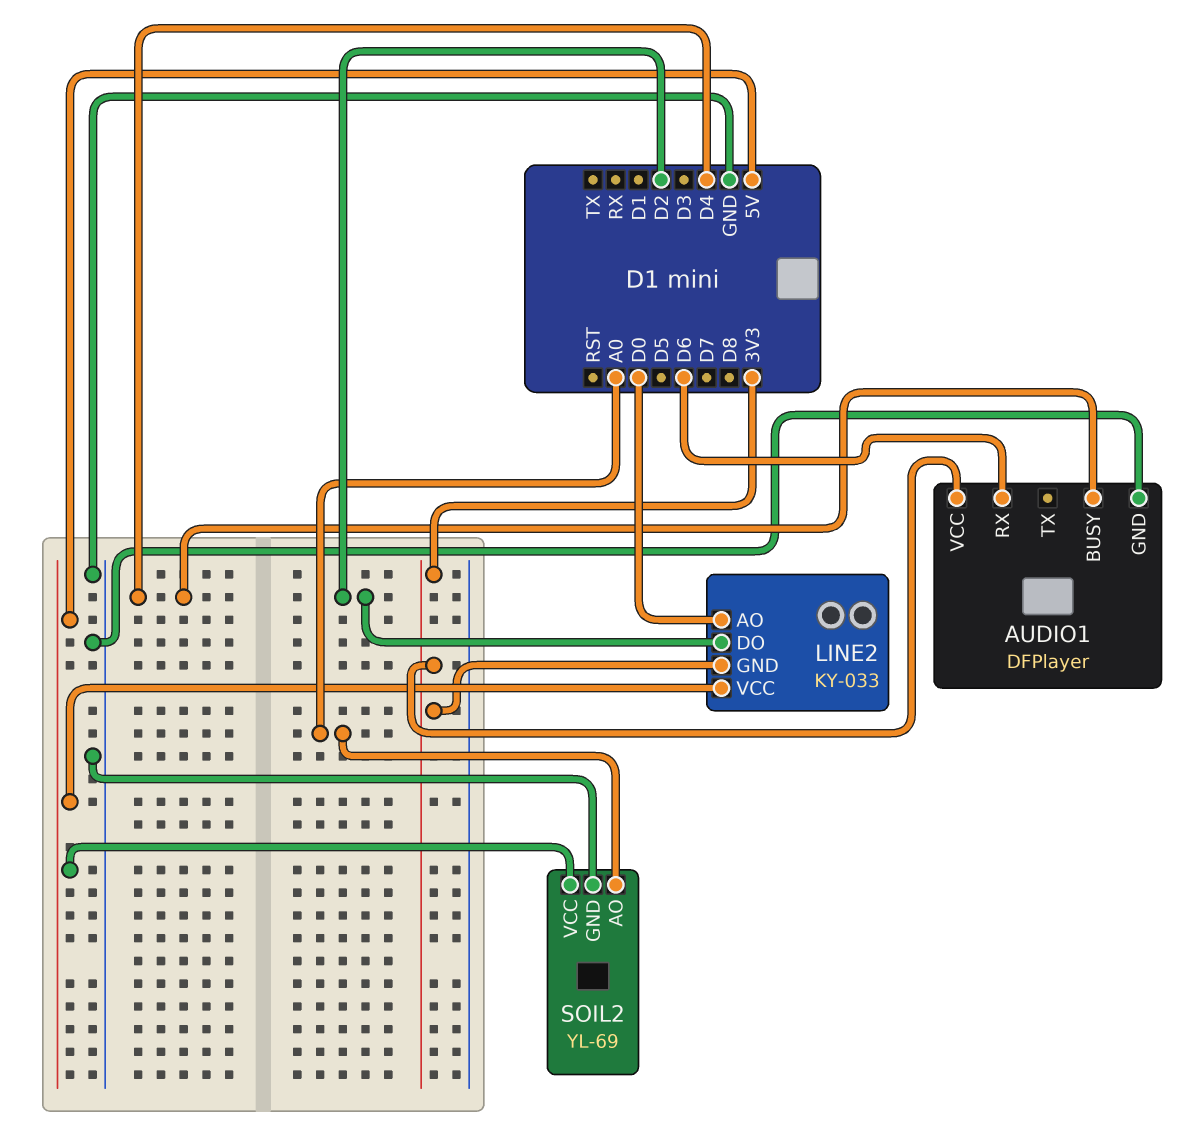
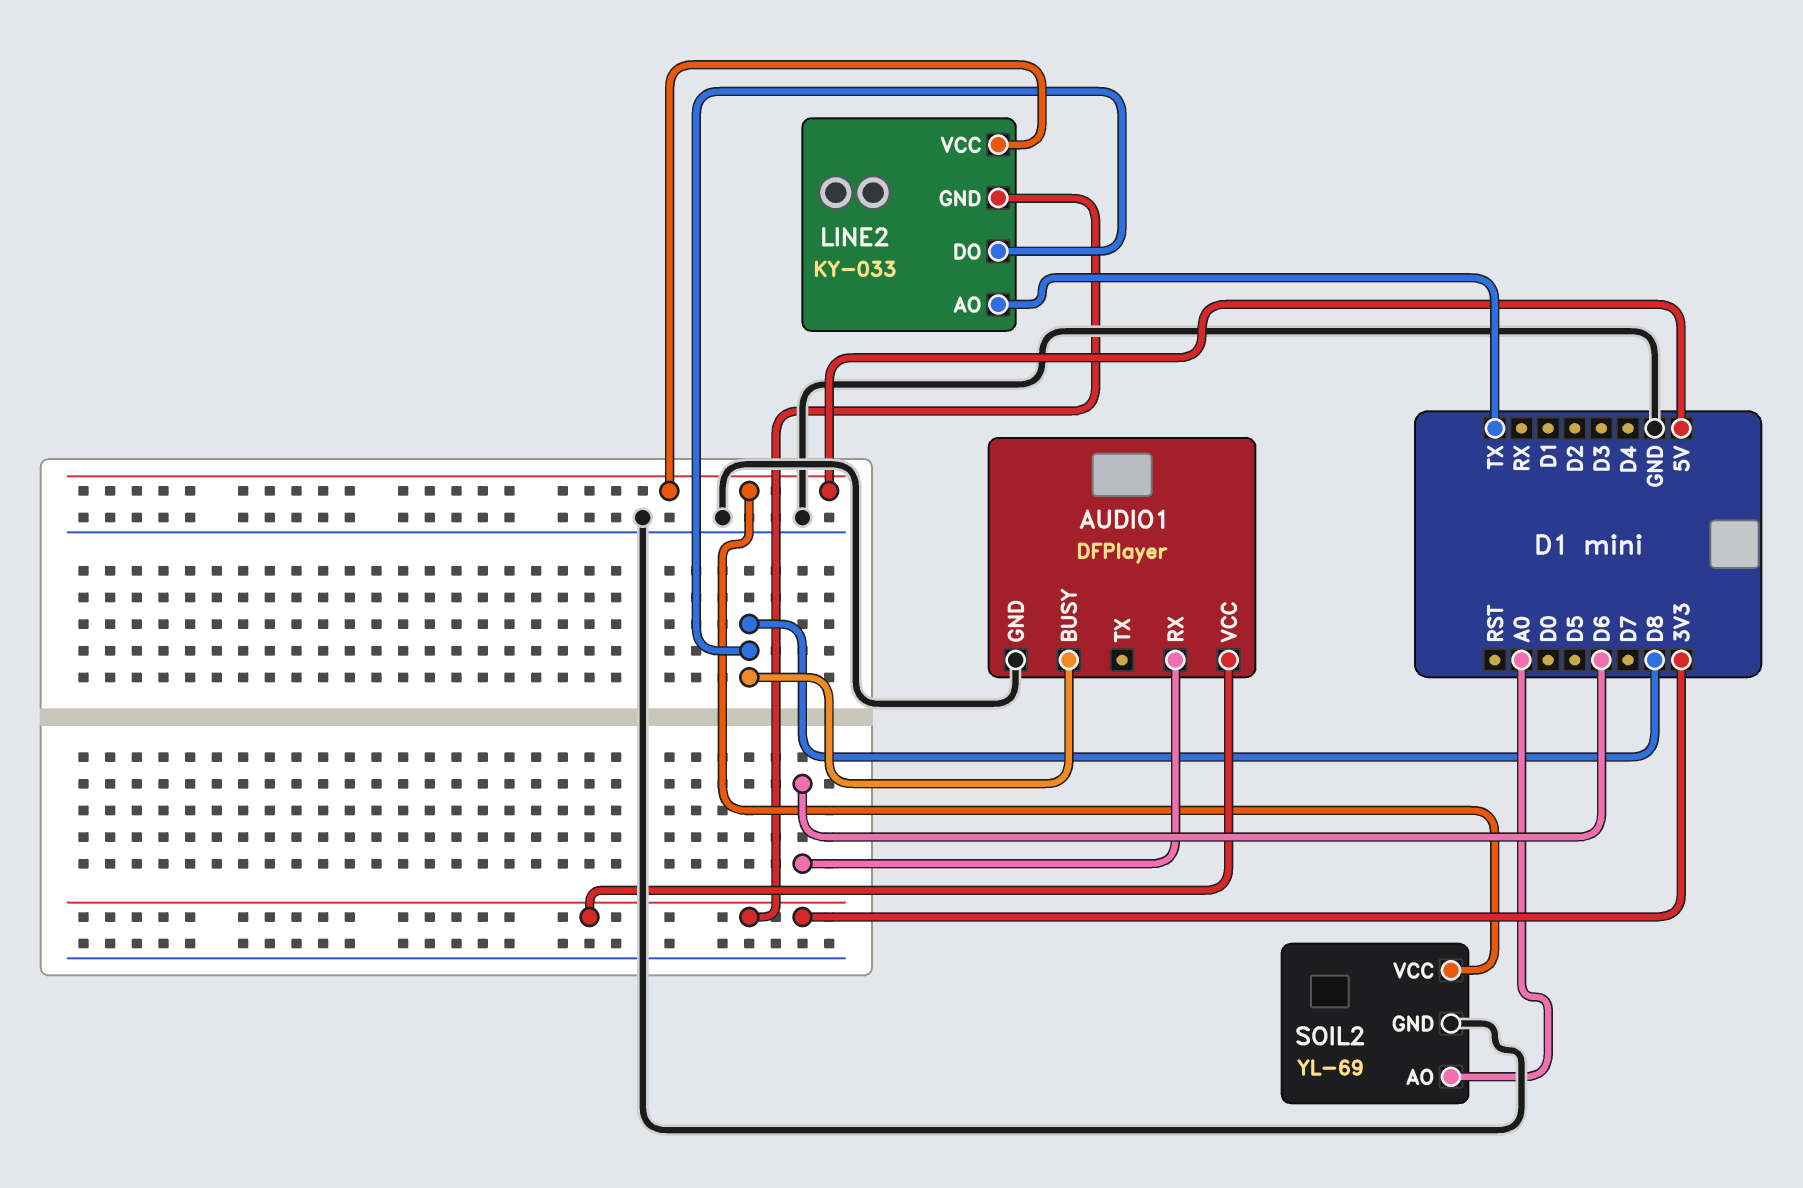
AUDIO1 pin BUSY: D4 -> D8
LINE2 pin AO: D0 -> TX
LINE2 pin DO: D2 -> D8

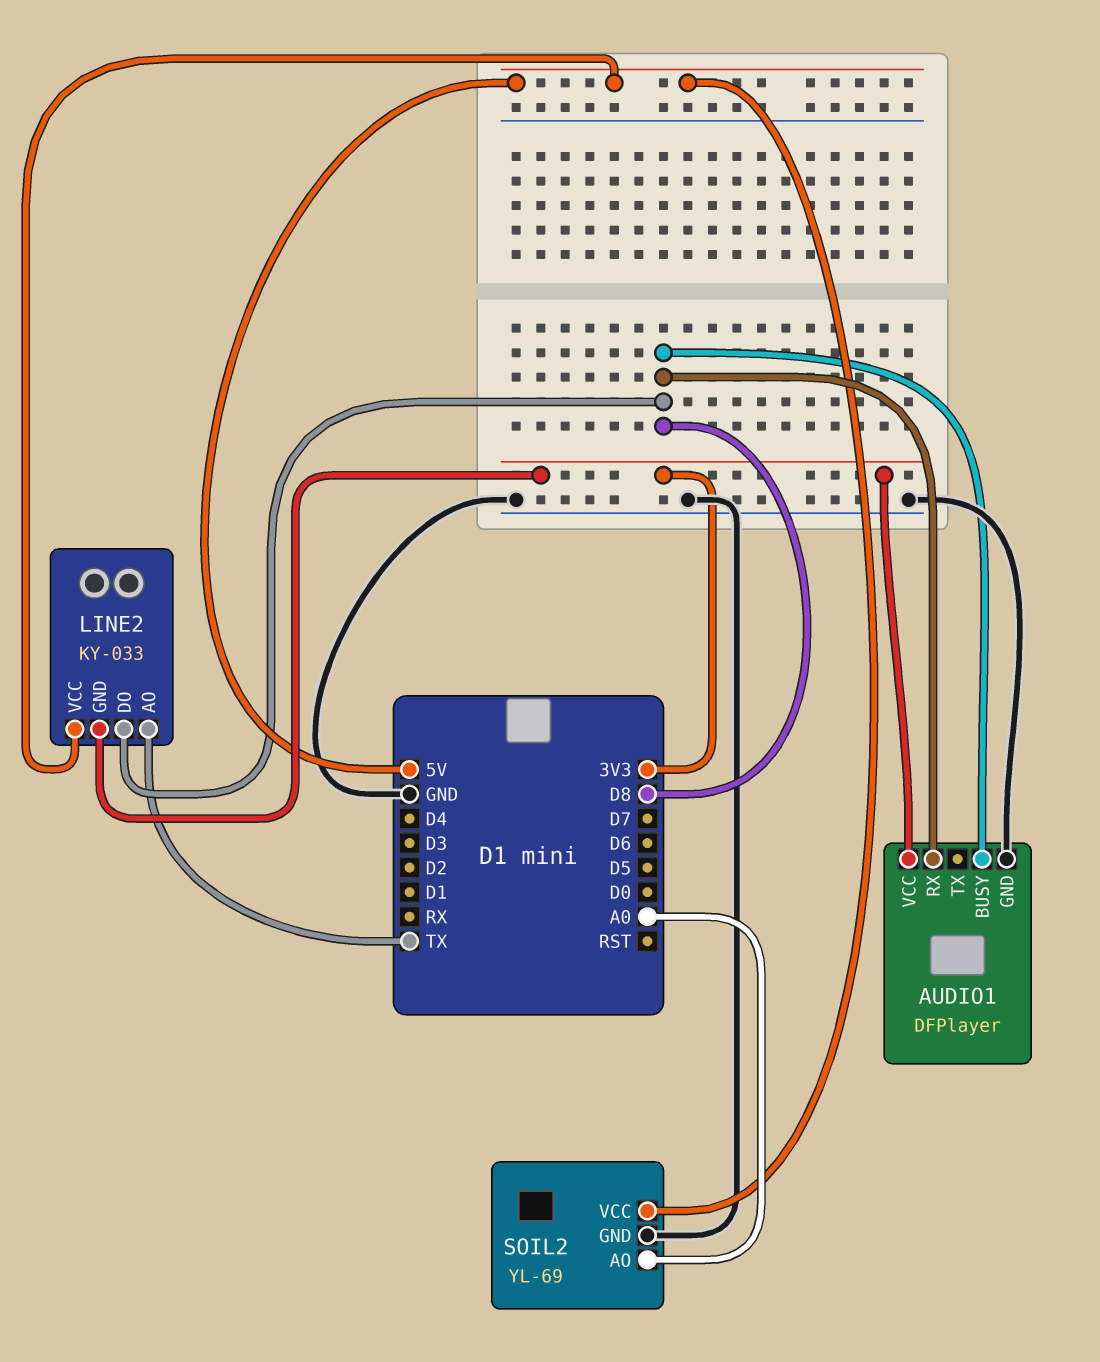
AUDIO1 pin RX: D6 -> D8

